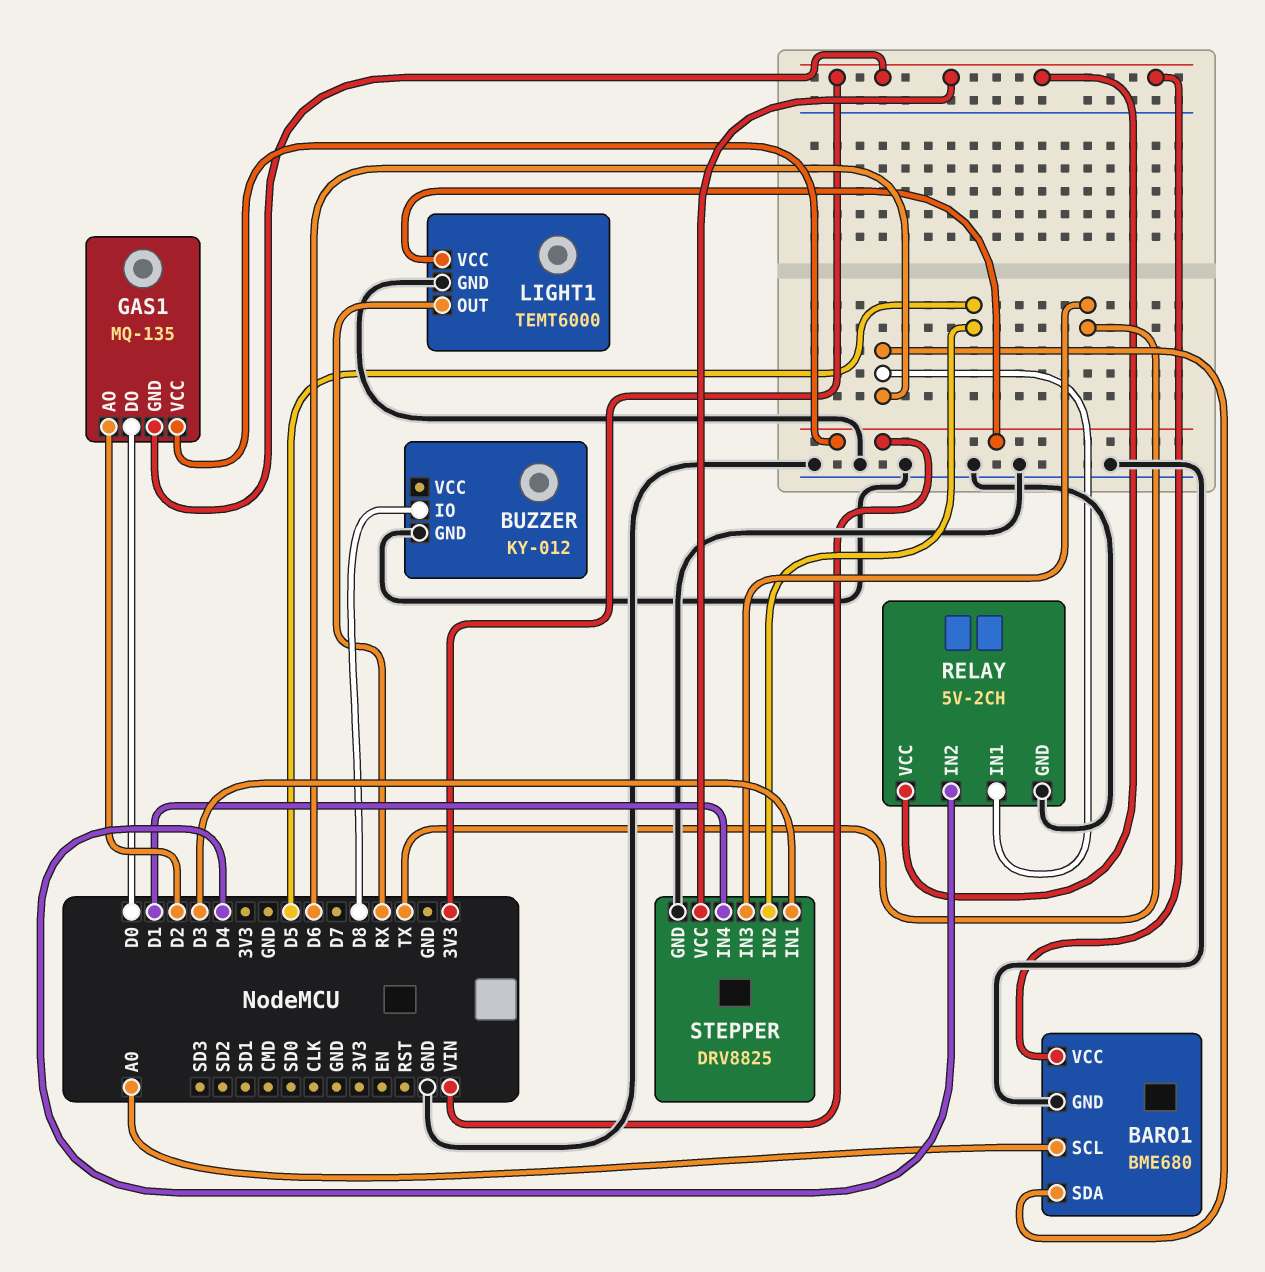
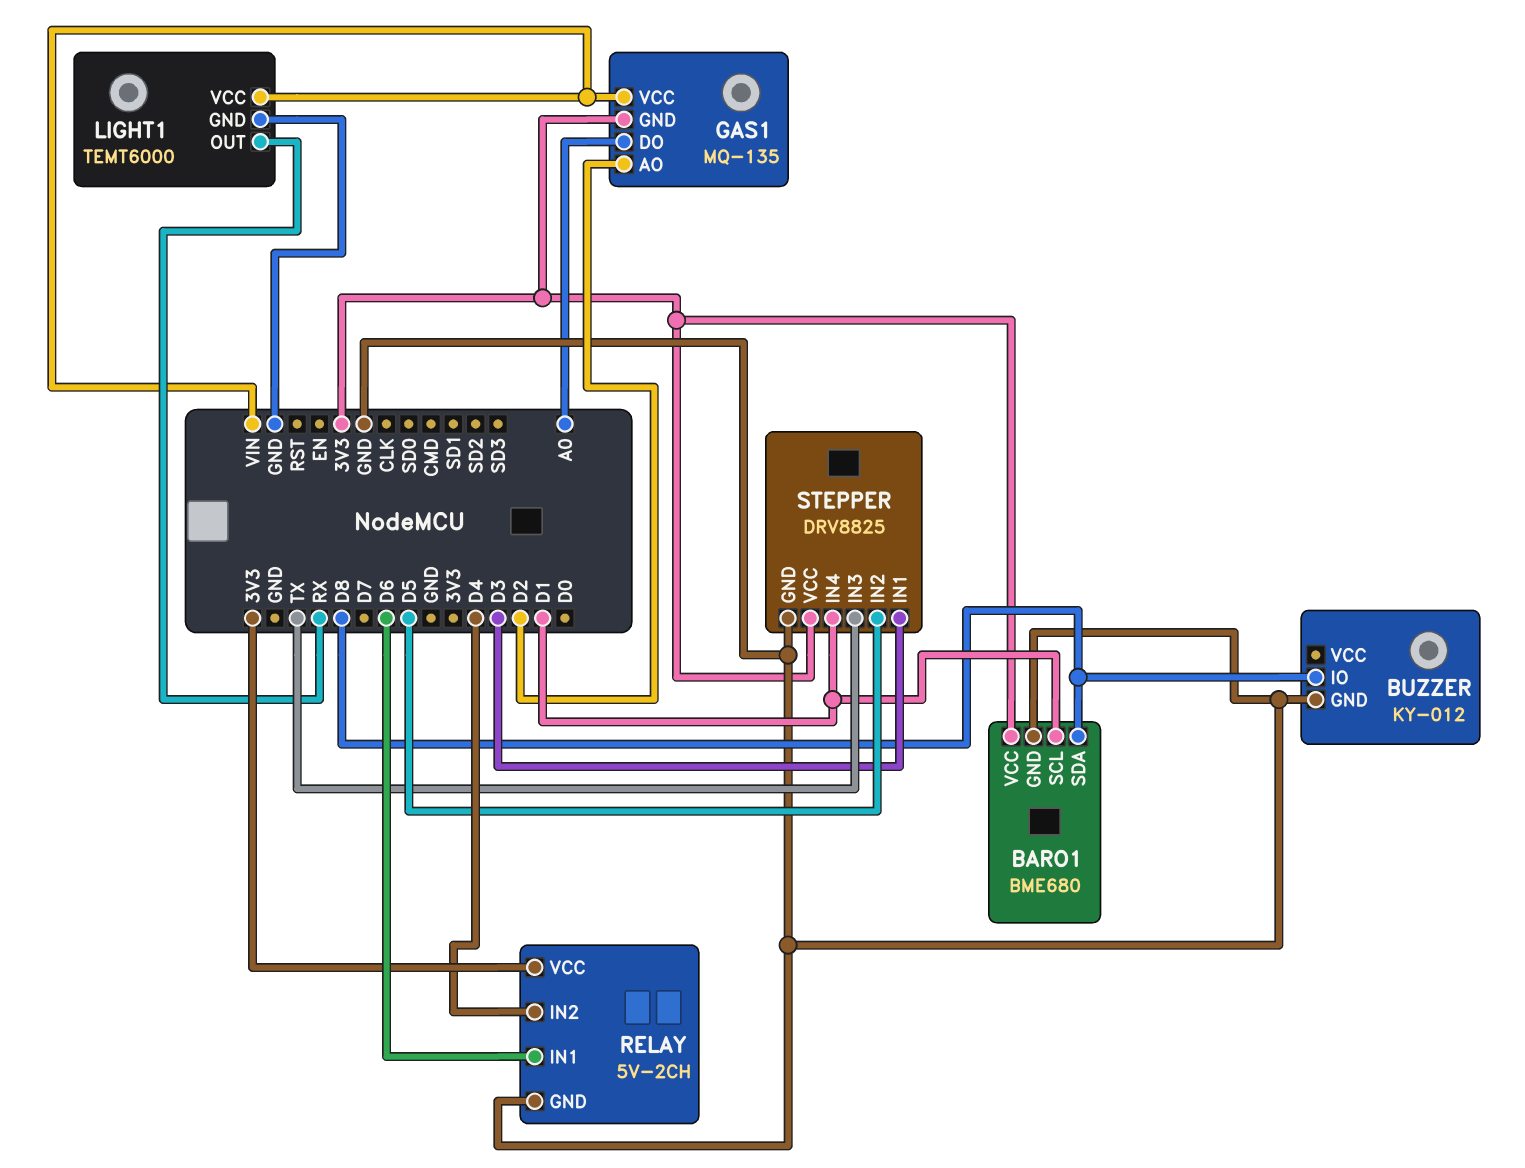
BARO1 pin SCL: A0 -> D1
BARO1 pin SDA: D6 -> D8
GAS1 pin DO: D0 -> A0

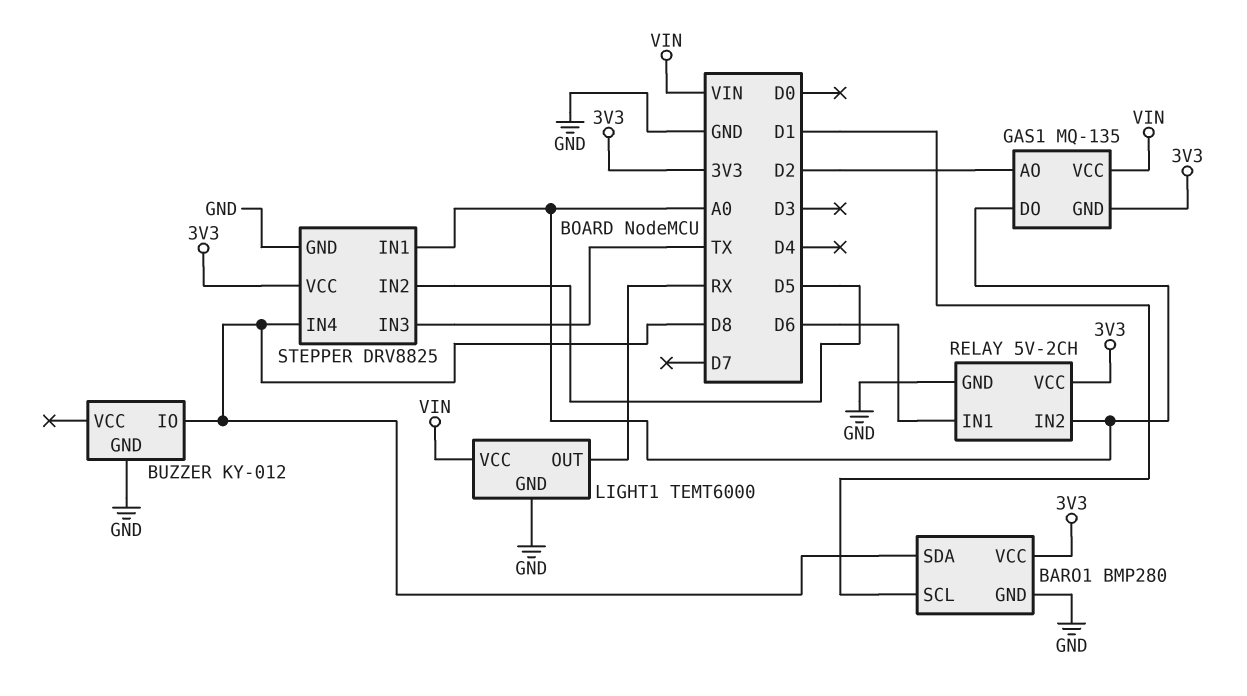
BARO1: BME680 -> BMP280
RELAY pin IN2: D4 -> A0
STEPPER pin IN1: D3 -> A0
STEPPER pin IN4: D1 -> D8

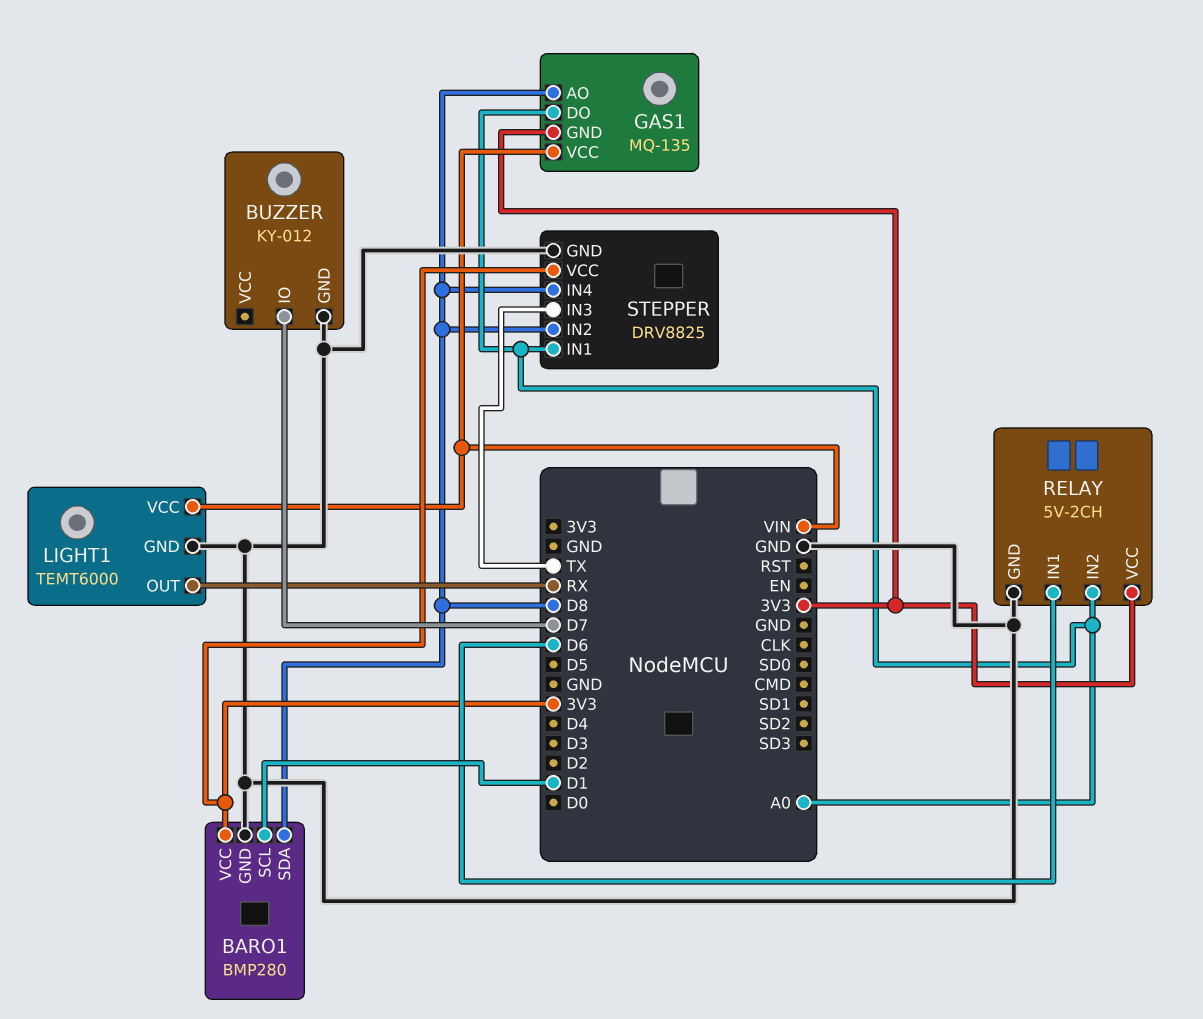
BUZZER pin IO: D8 -> D7
GAS1 pin AO: D2 -> D8
STEPPER pin IN2: D5 -> D8

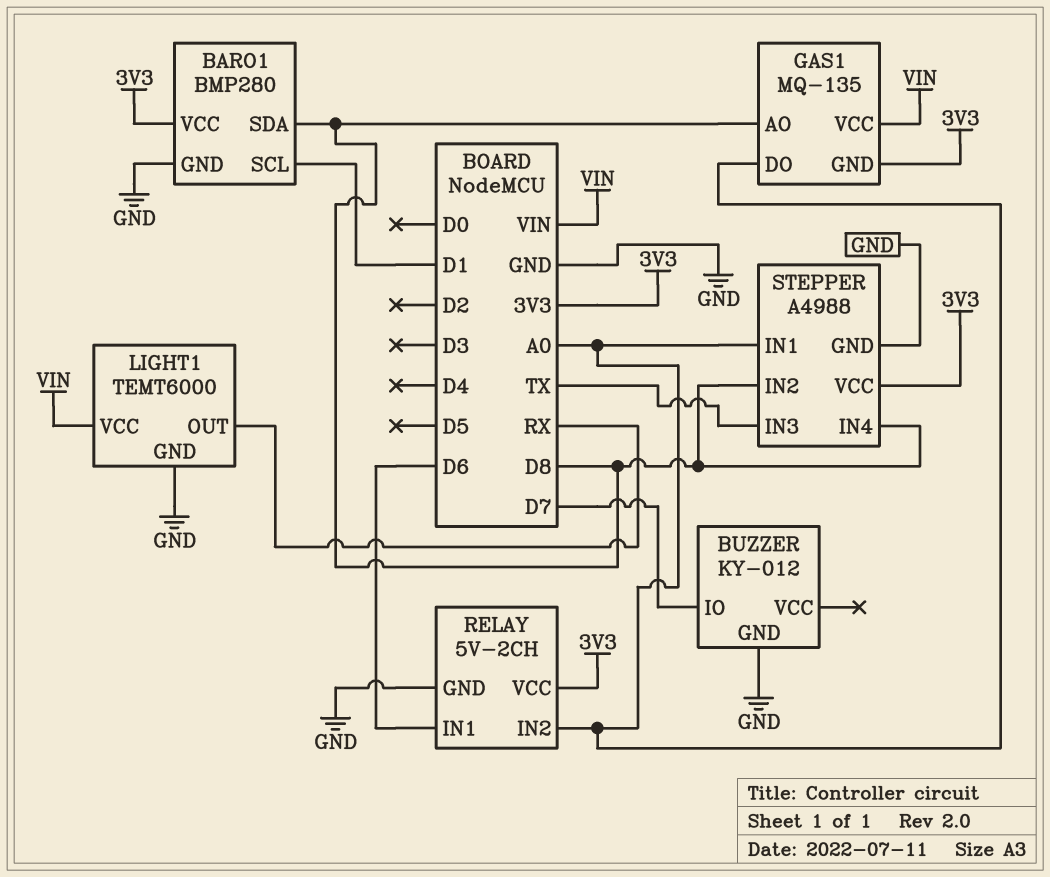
STEPPER: DRV8825 -> A4988

